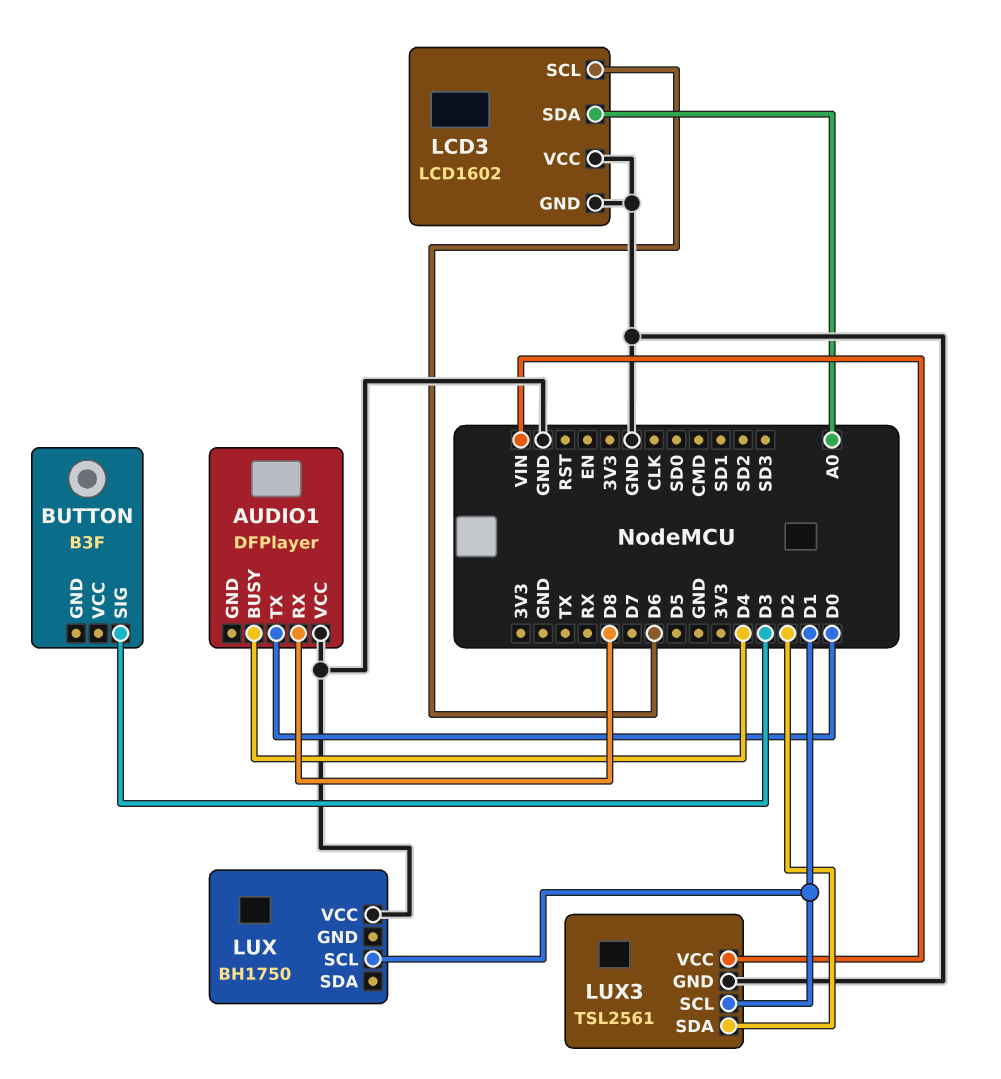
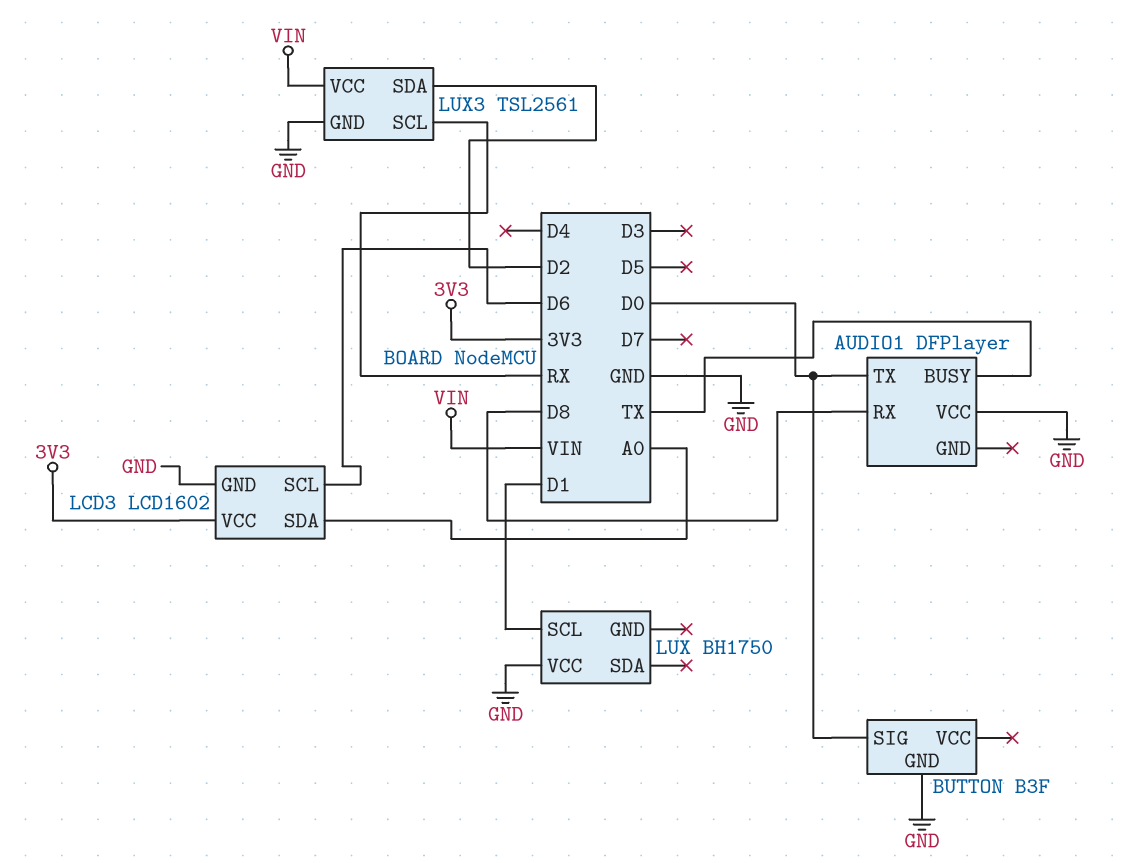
AUDIO1 pin BUSY: D4 -> TX
BUTTON pin GND: none -> GND
BUTTON pin SIG: D3 -> D0
LCD3 pin VCC: GND -> 3V3
LUX3 pin SCL: D1 -> RX

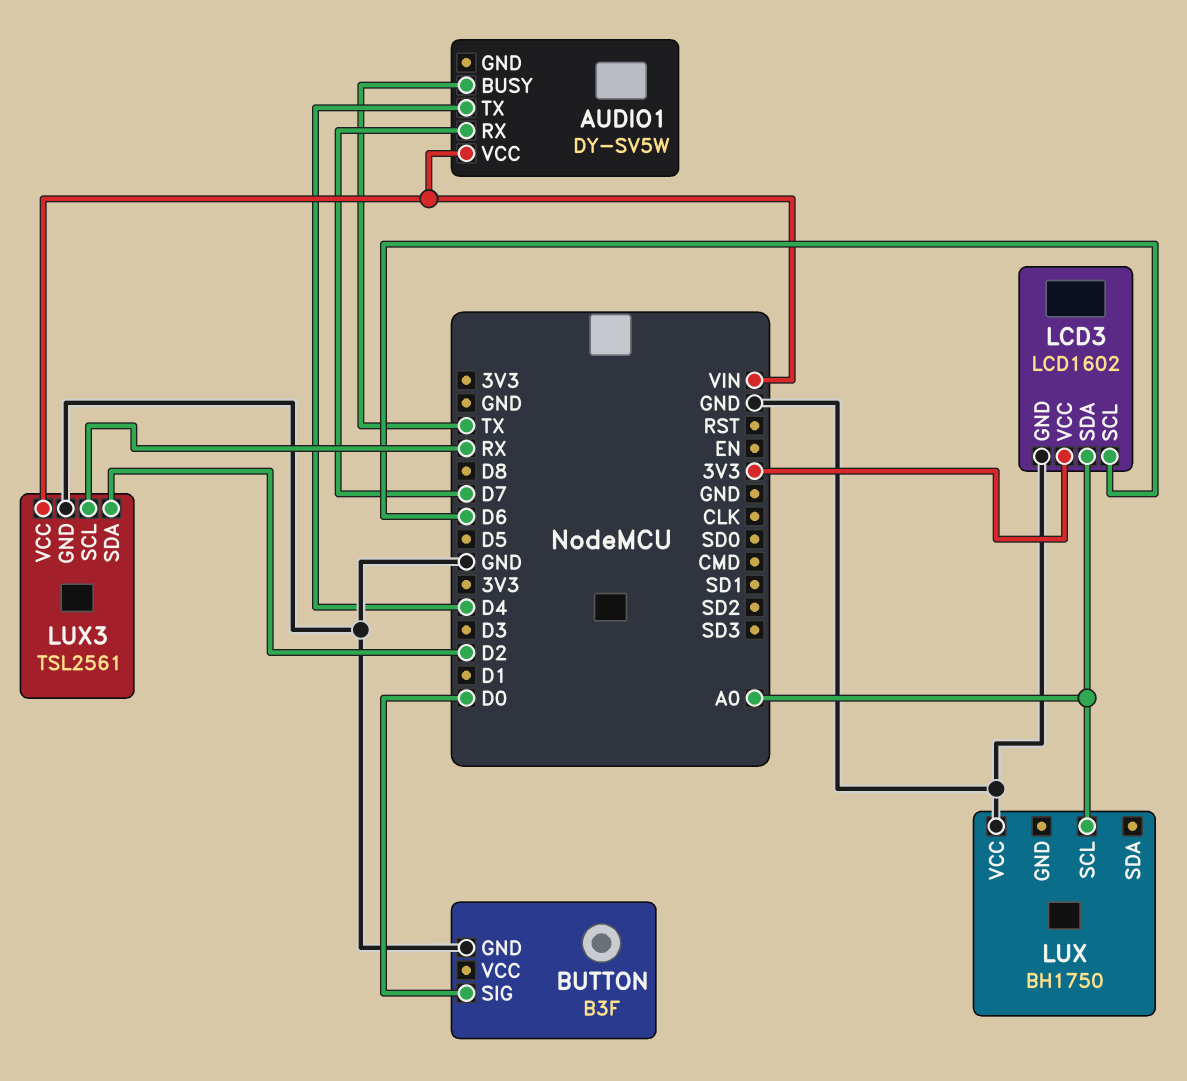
AUDIO1: DFPlayer -> DY-SV5W
AUDIO1 pin RX: D8 -> D7
AUDIO1 pin TX: D0 -> D4
AUDIO1 pin VCC: GND -> VIN
LUX pin SCL: D1 -> A0

